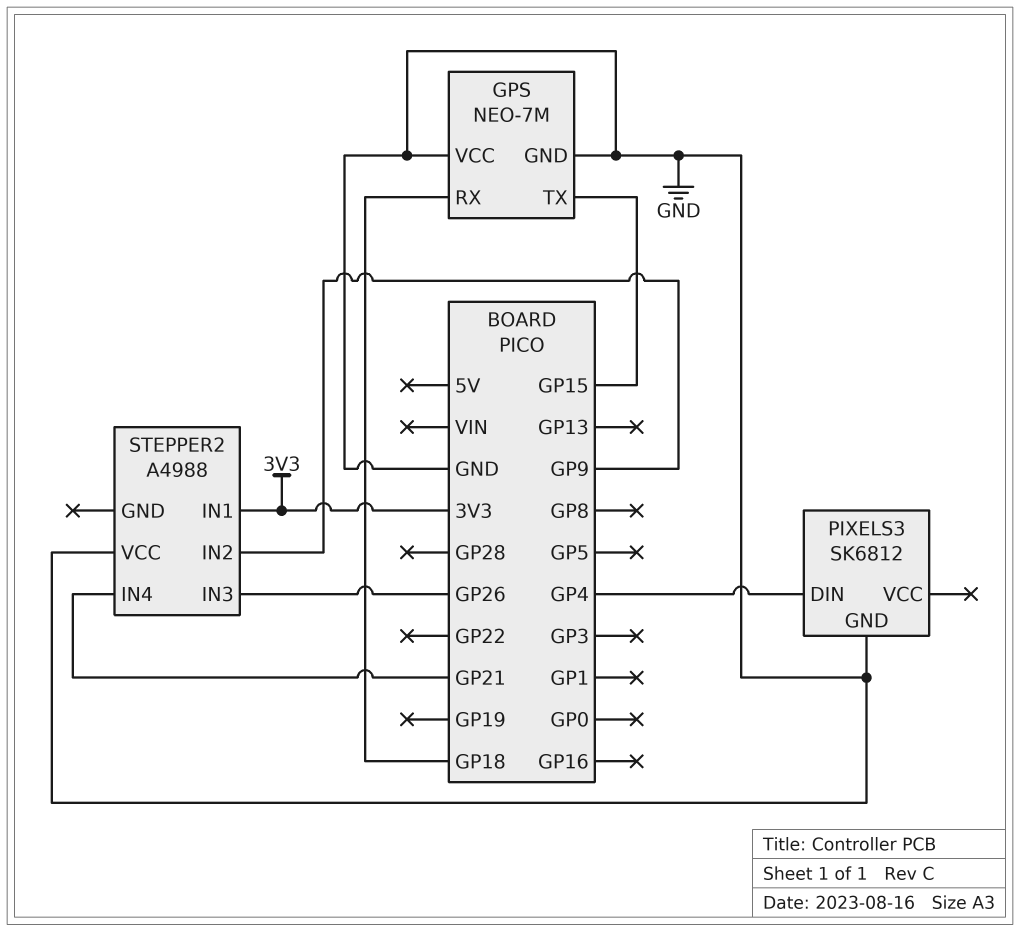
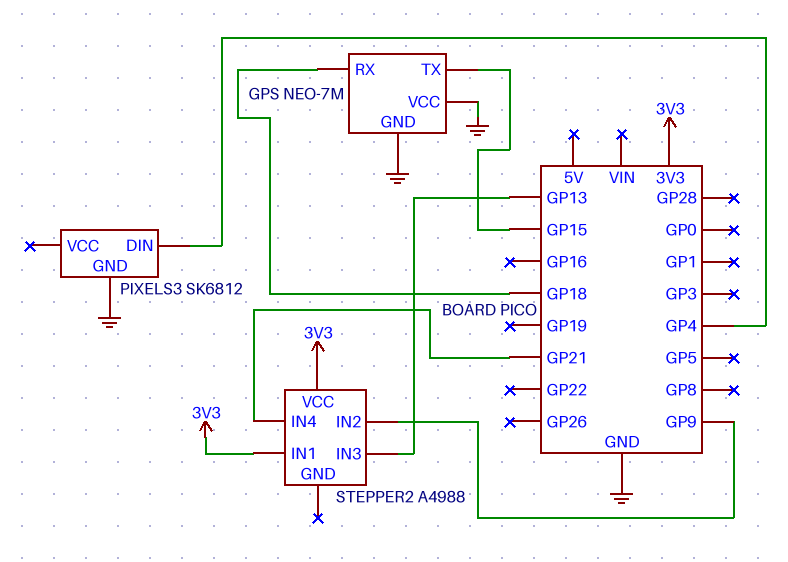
STEPPER2 pin IN3: GP26 -> GP13
STEPPER2 pin VCC: GND -> 3V3

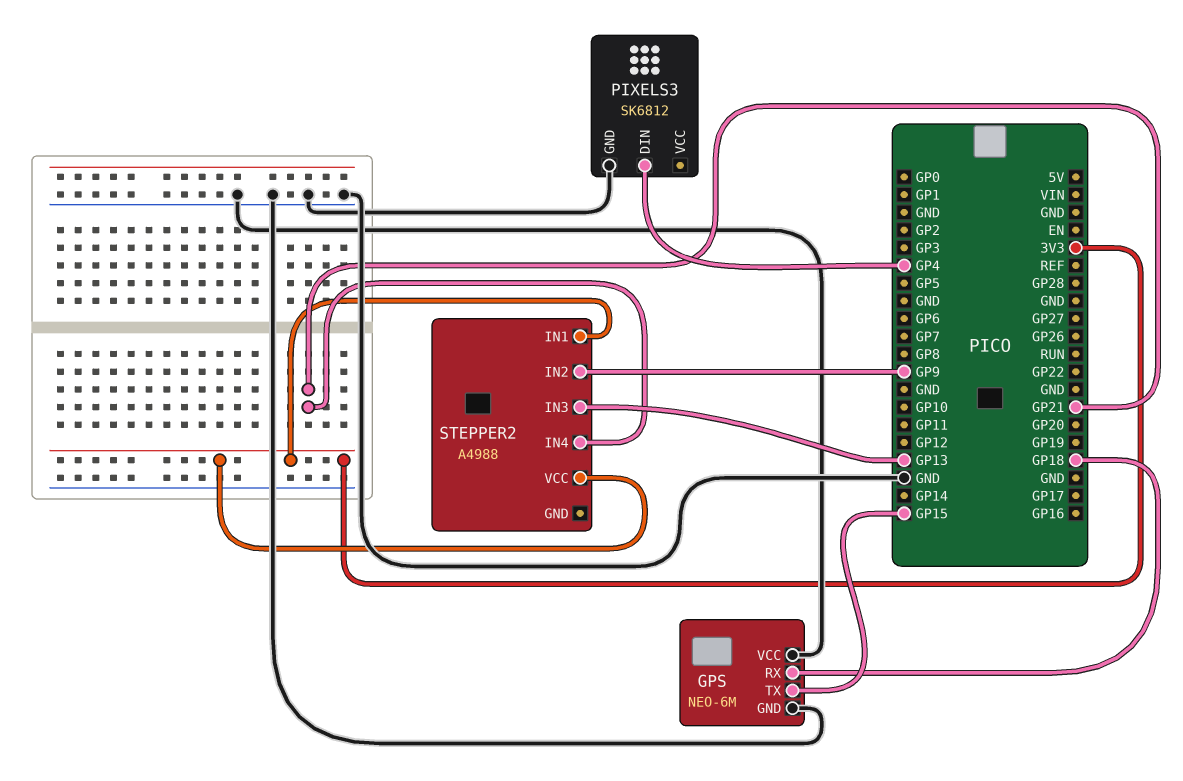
GPS: NEO-7M -> NEO-6M

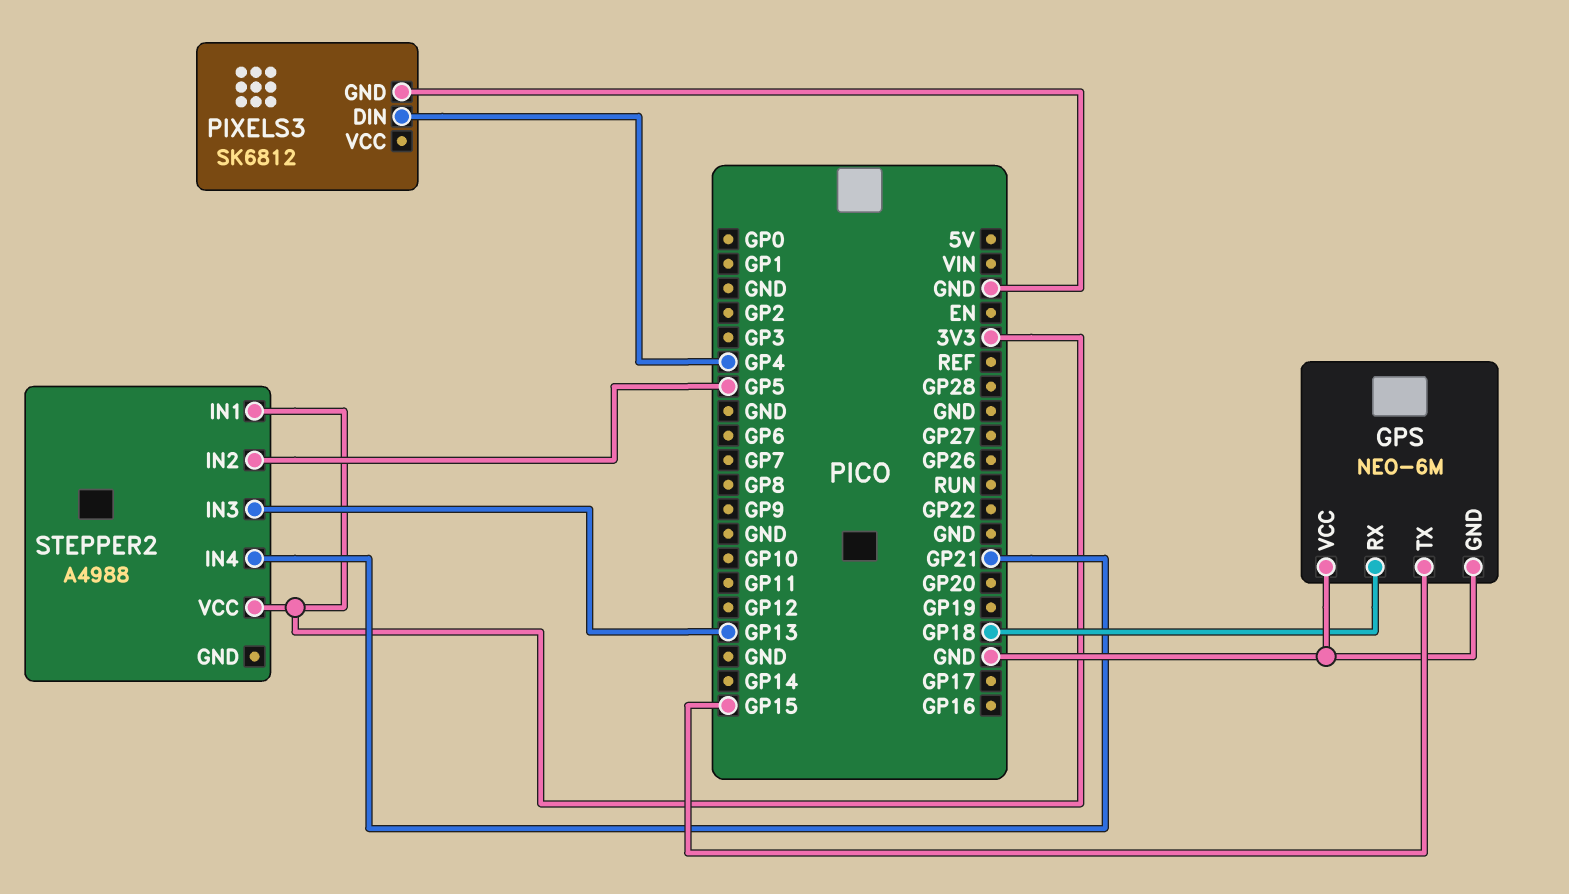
STEPPER2 pin IN2: GP9 -> GP5

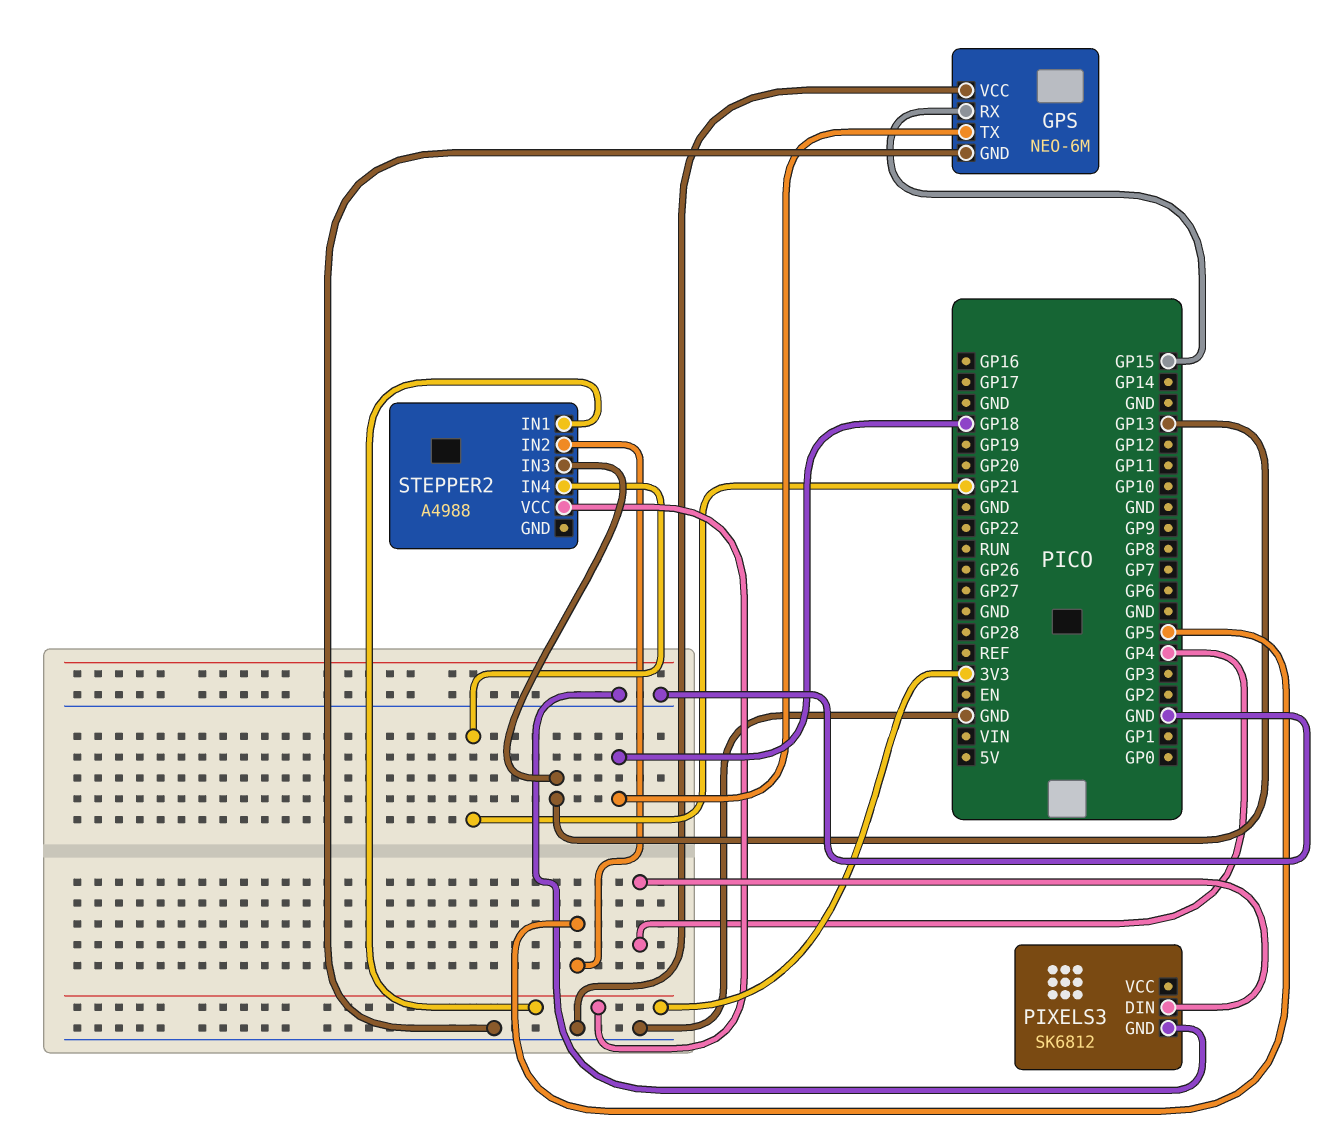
GPS pin RX: GP18 -> GP15
GPS pin TX: GP15 -> GP18

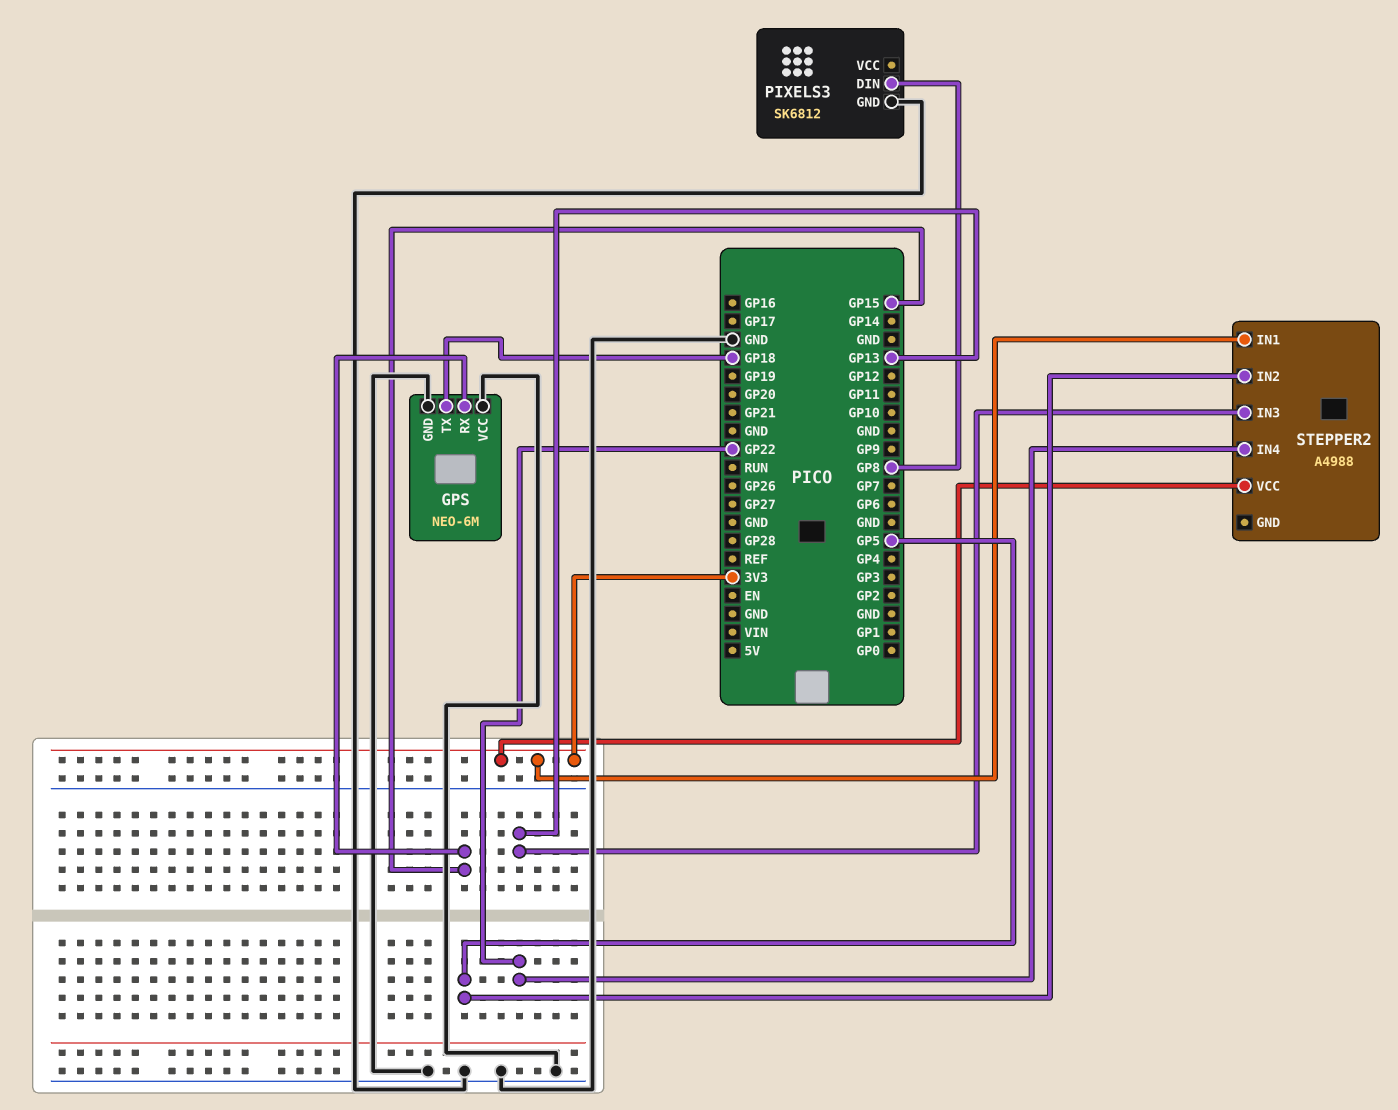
PIXELS3 pin DIN: GP4 -> GP8
STEPPER2 pin IN4: GP21 -> GP22

